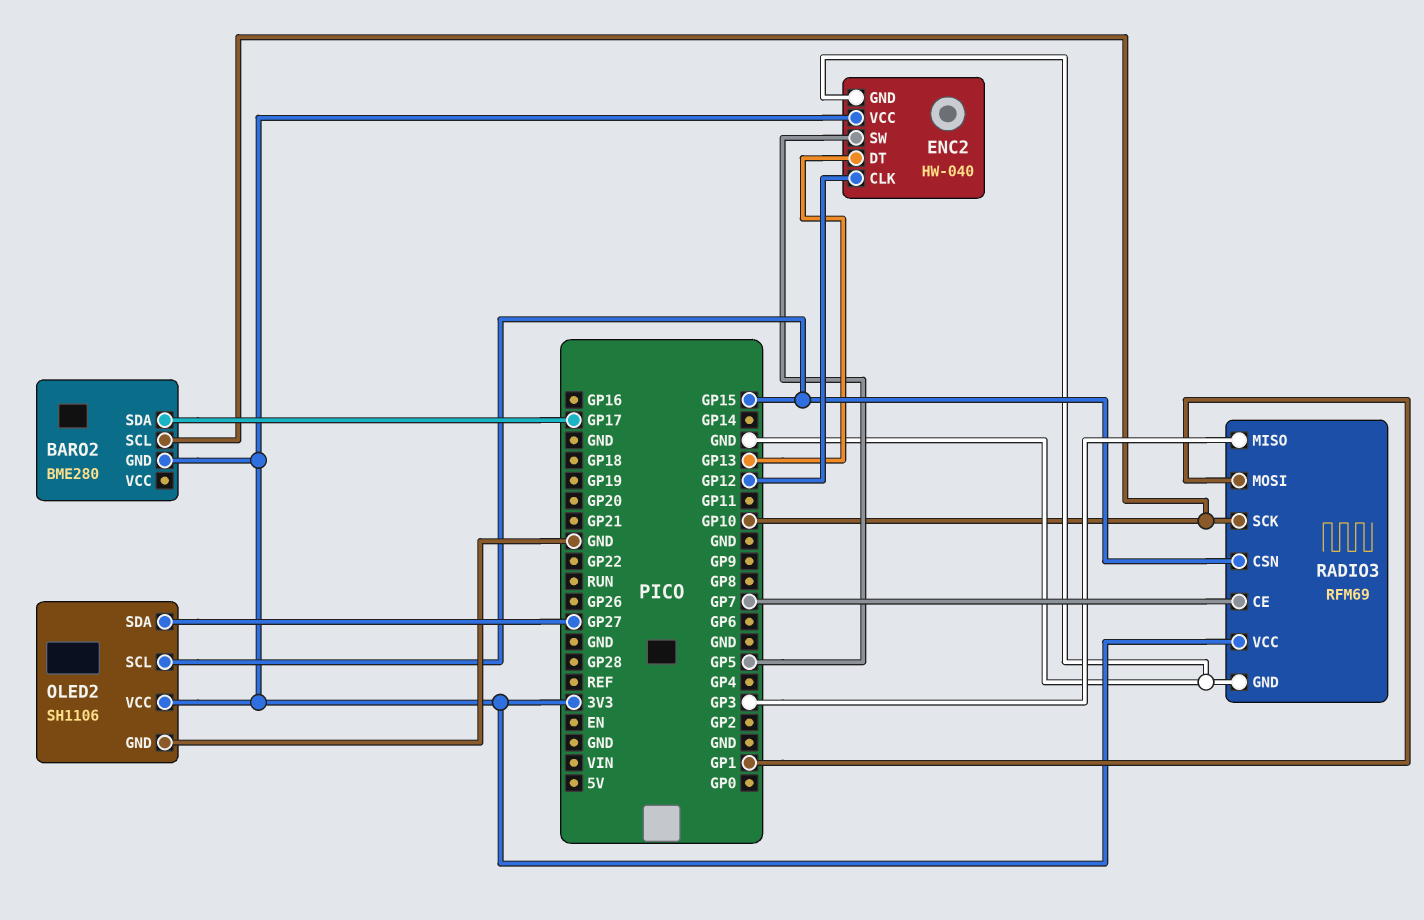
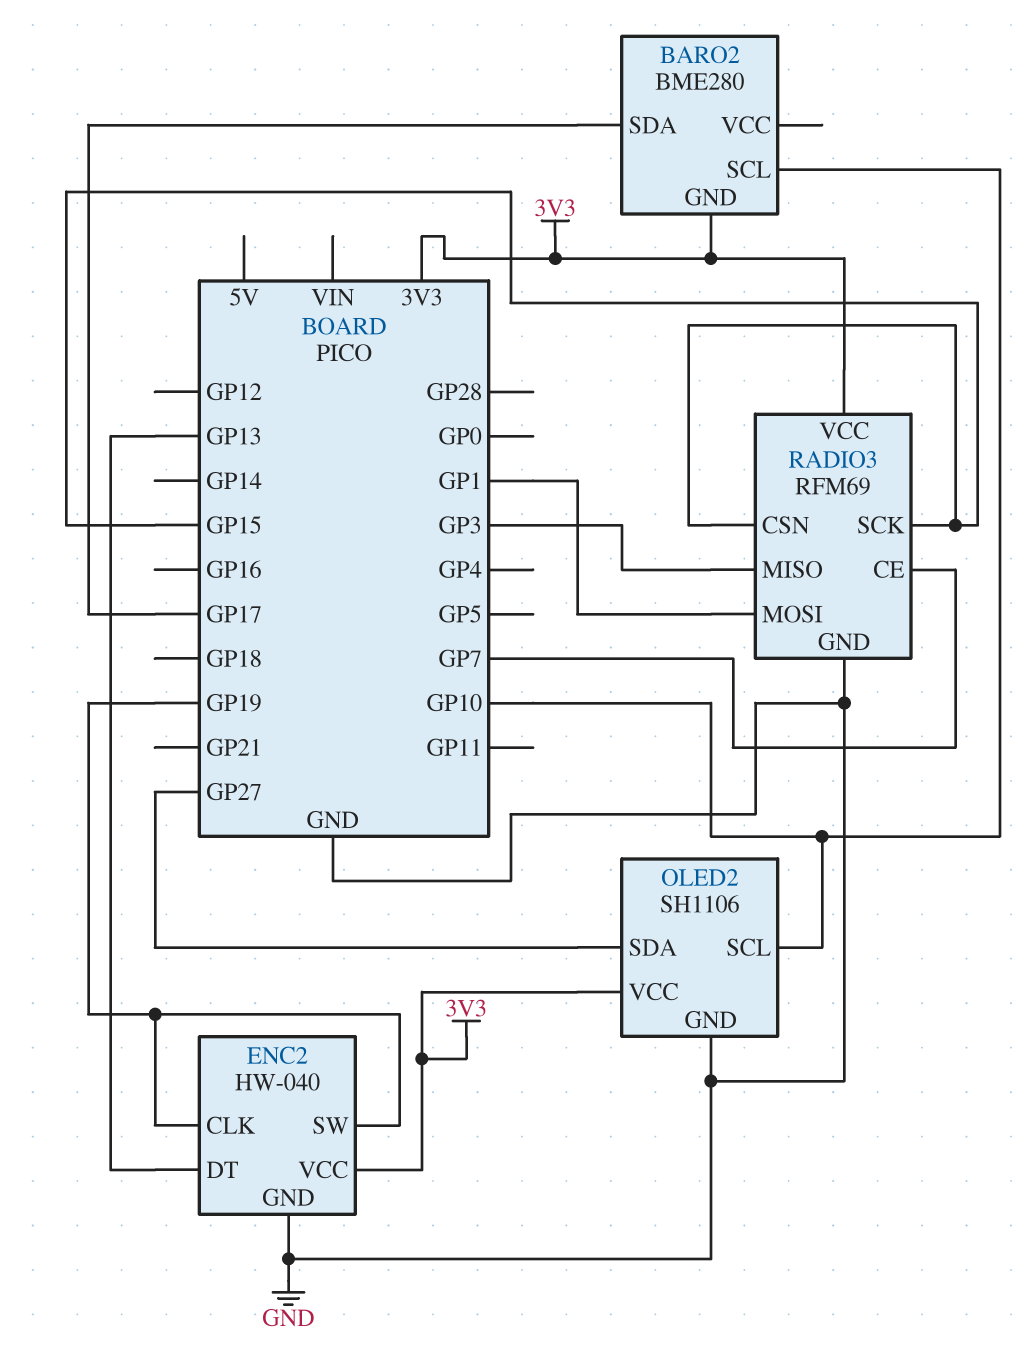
ENC2 pin CLK: GP12 -> GP19
ENC2 pin SW: GP5 -> GP19
OLED2 pin SCL: GP15 -> GP10
RADIO3 pin SCK: GP10 -> GP15

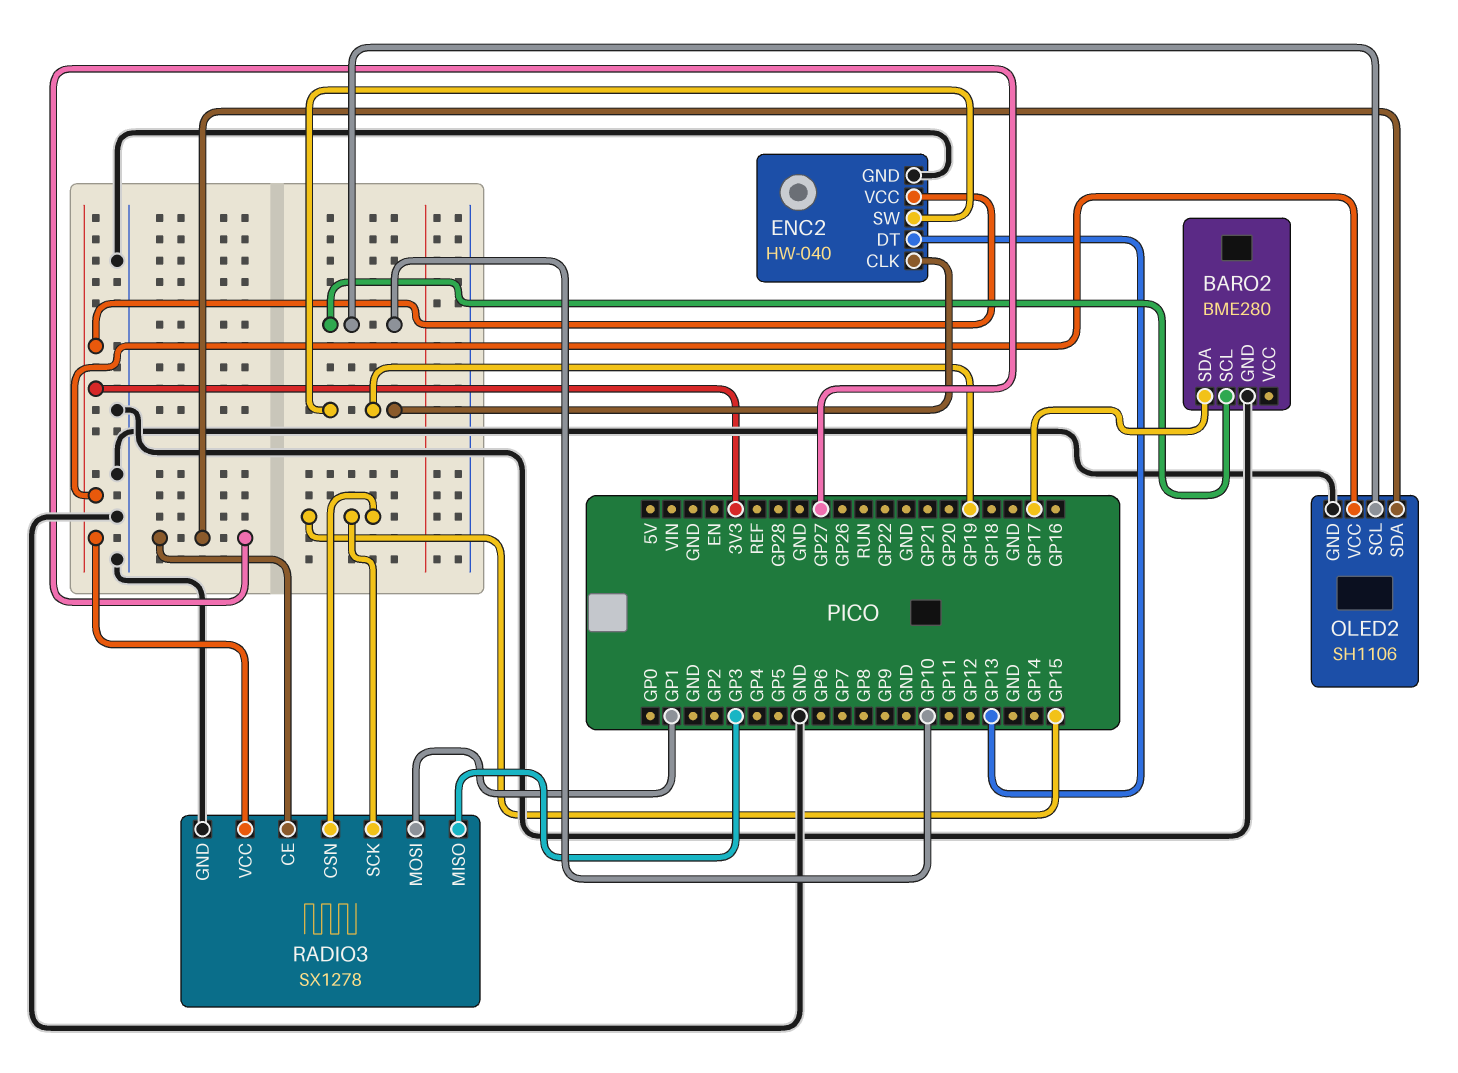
BARO2 pin GND: 3V3 -> GND
RADIO3: RFM69 -> SX1278
RADIO3 pin CE: GP7 -> GP27

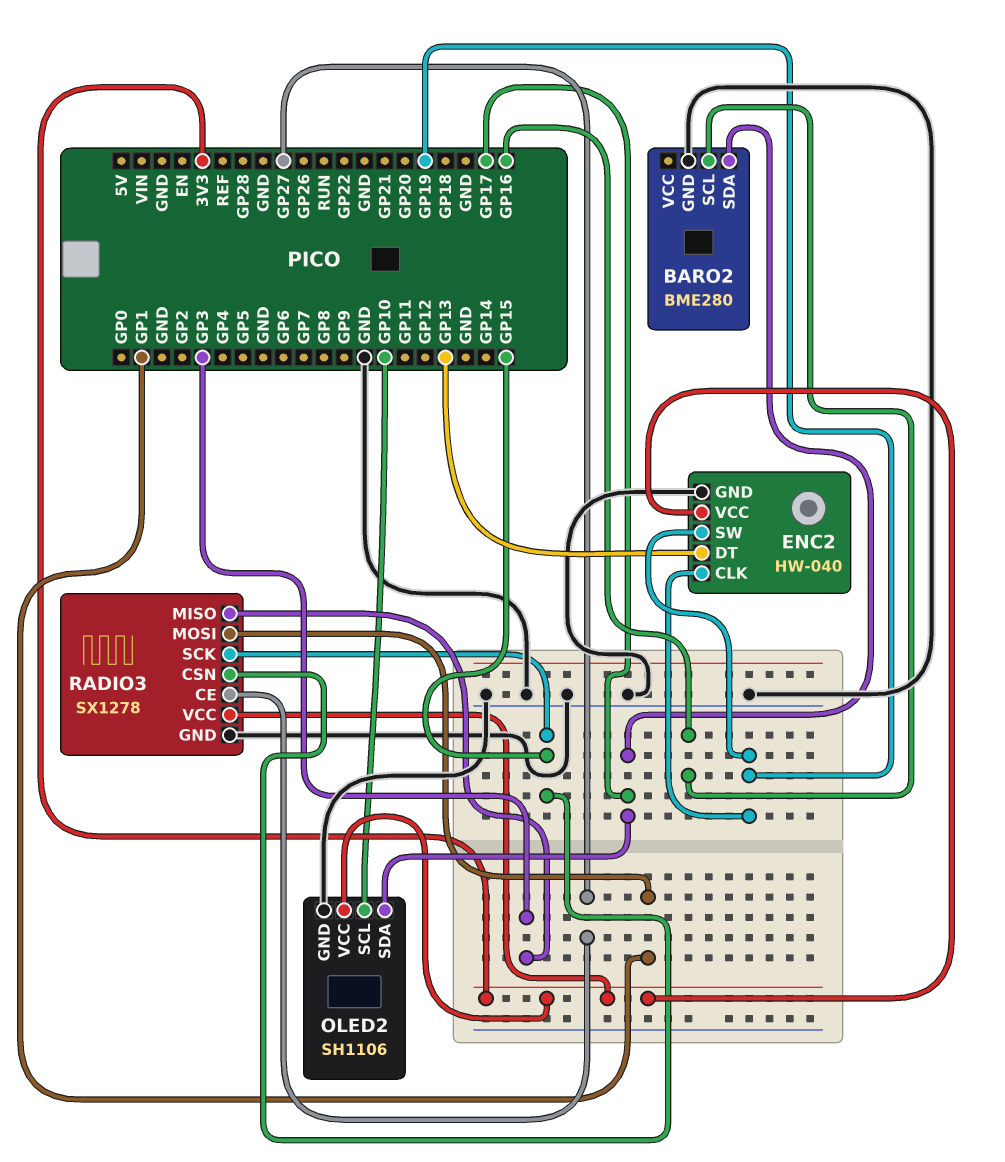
BARO2 pin SCL: GP10 -> GP16
OLED2 pin SDA: GP27 -> GP17

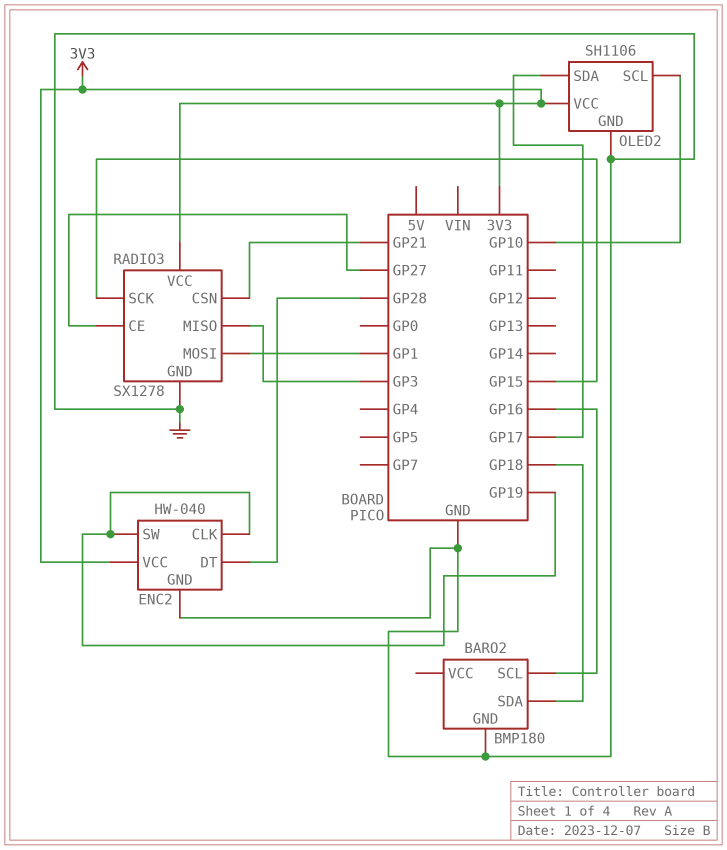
BARO2: BME280 -> BMP180
BARO2 pin SDA: GP17 -> GP18
ENC2 pin DT: GP13 -> GP28
RADIO3 pin CSN: GP15 -> GP21

